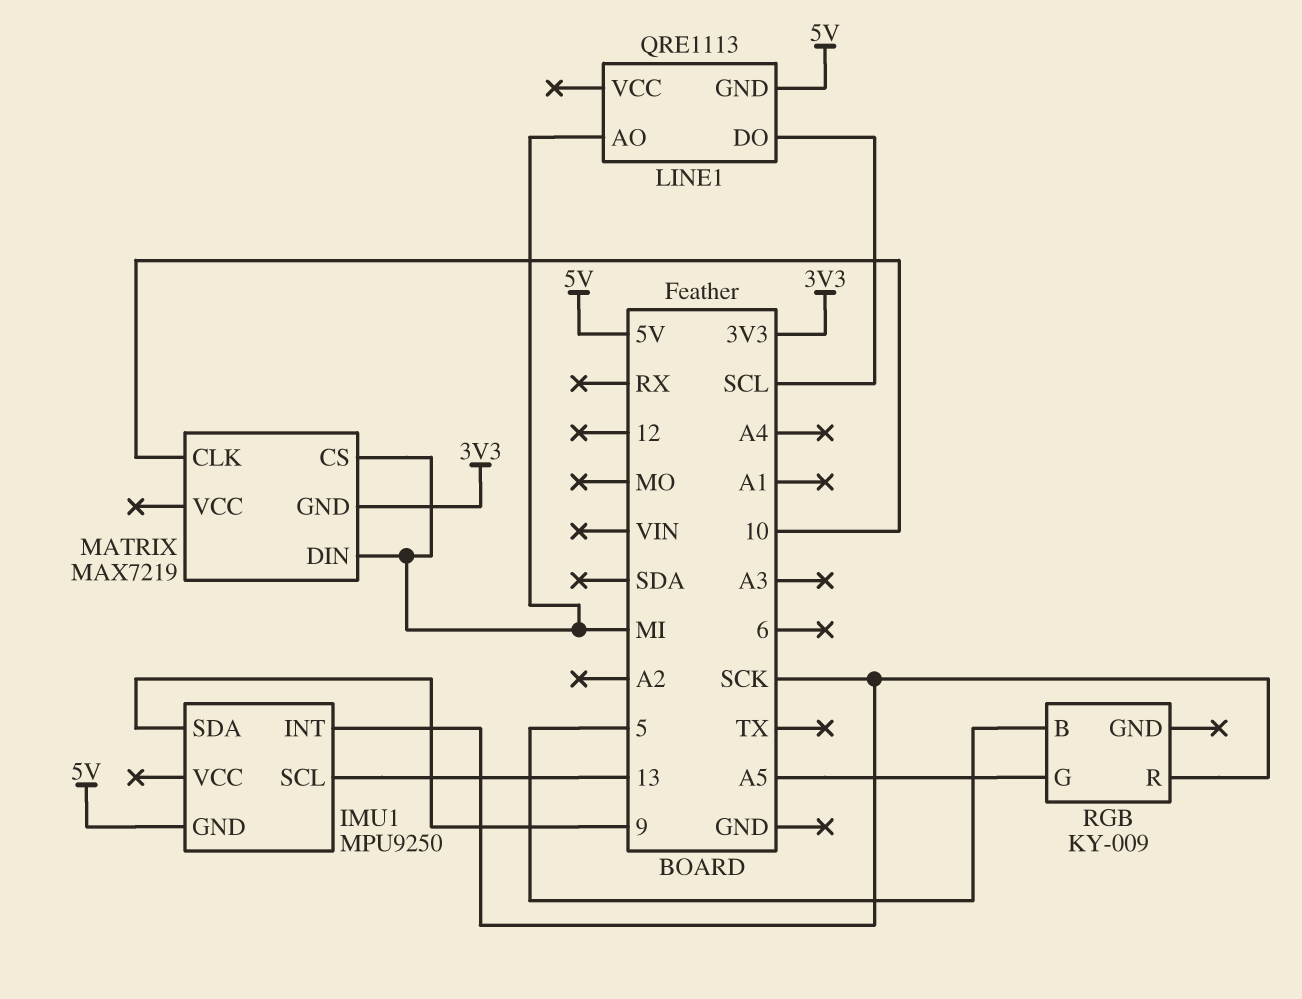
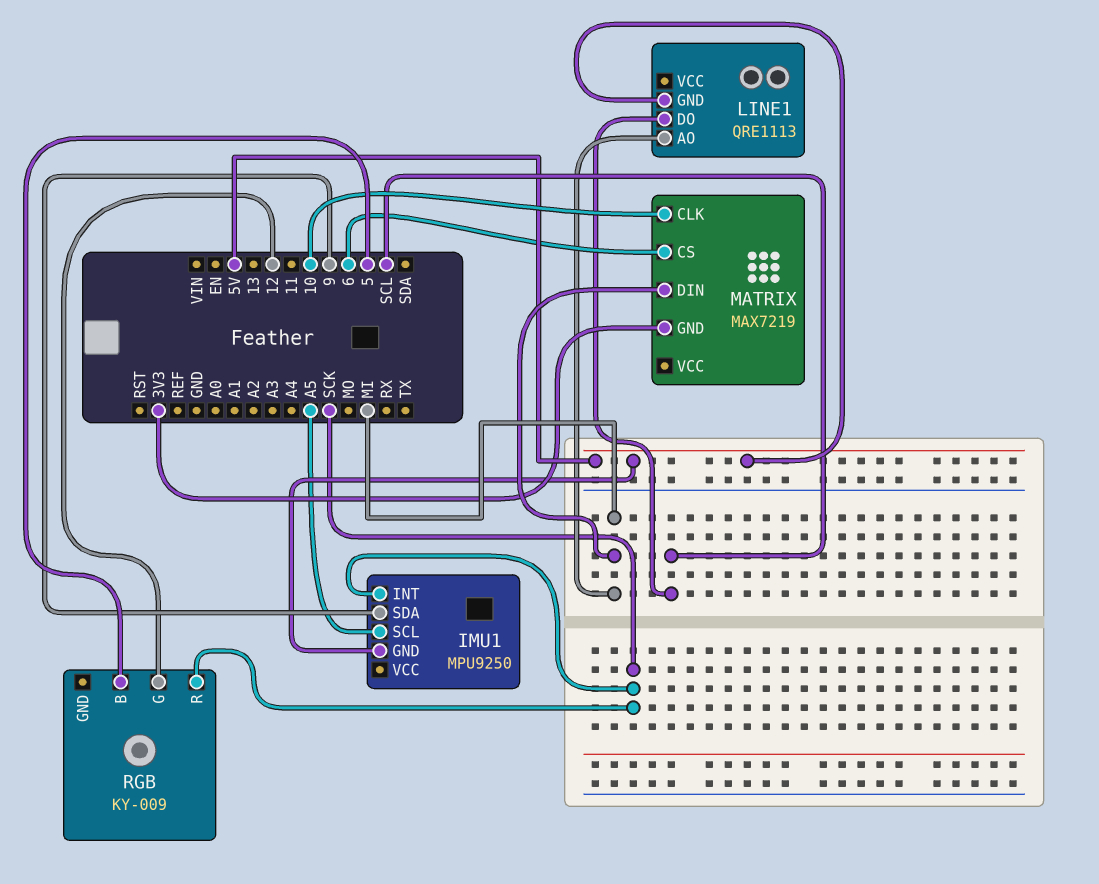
IMU1 pin SCL: 13 -> A5
MATRIX pin CS: MI -> 6
RGB pin G: A5 -> 12

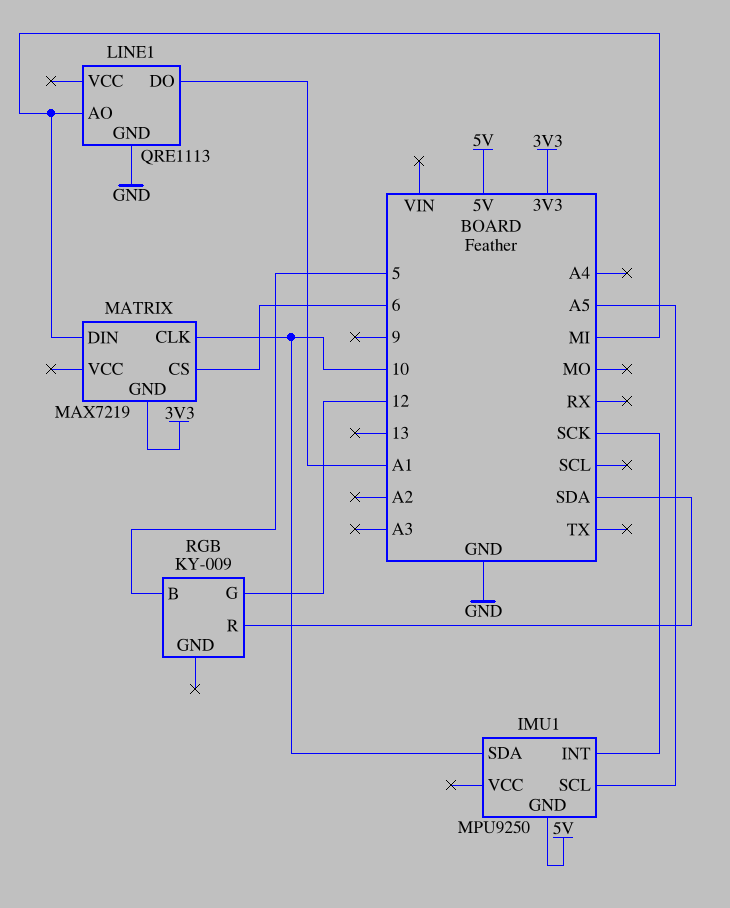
IMU1 pin SDA: 9 -> 10
LINE1 pin DO: SCL -> A1
LINE1 pin GND: 5V -> GND
RGB pin R: SCK -> SDA

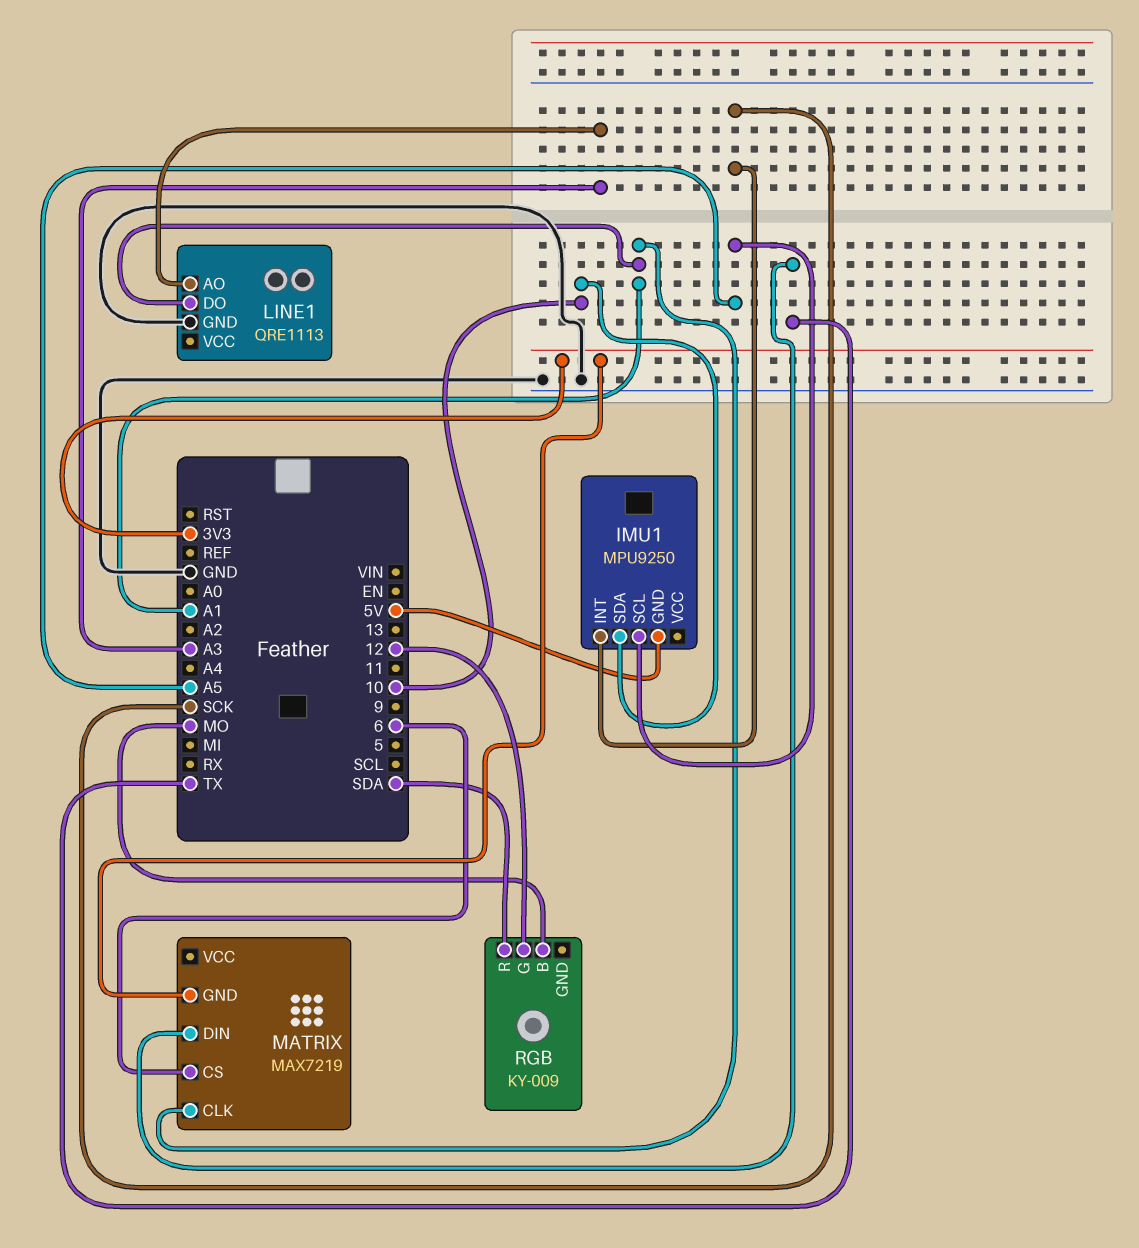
LINE1 pin AO: MI -> A3
MATRIX pin CLK: 10 -> A1
MATRIX pin DIN: MI -> TX
RGB pin B: 5 -> MO

